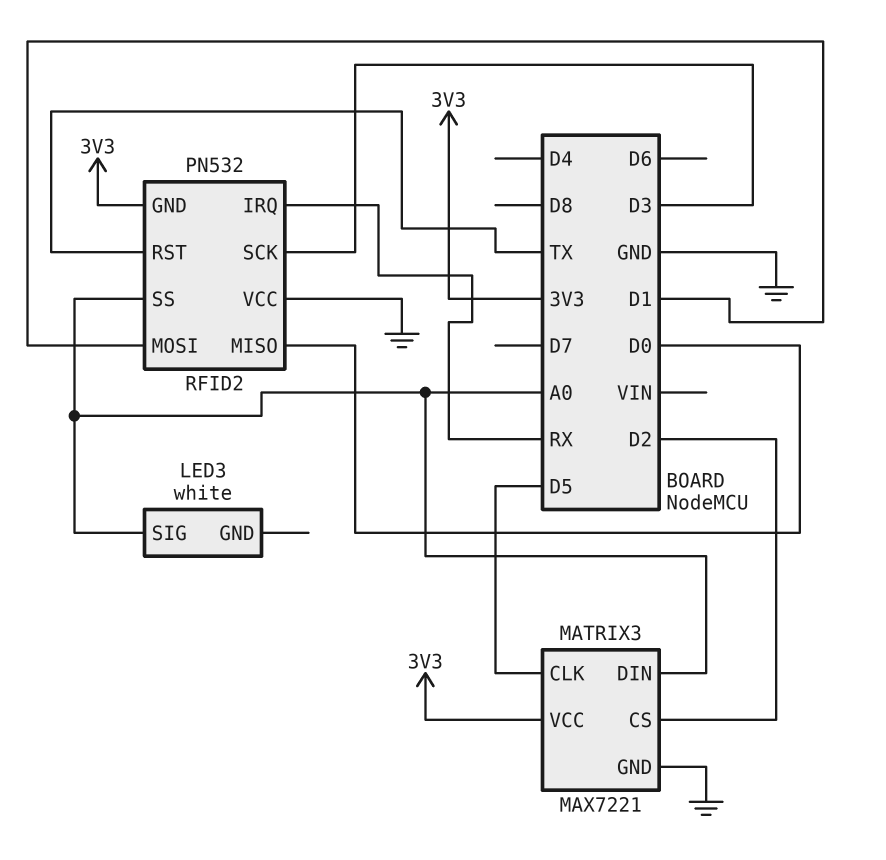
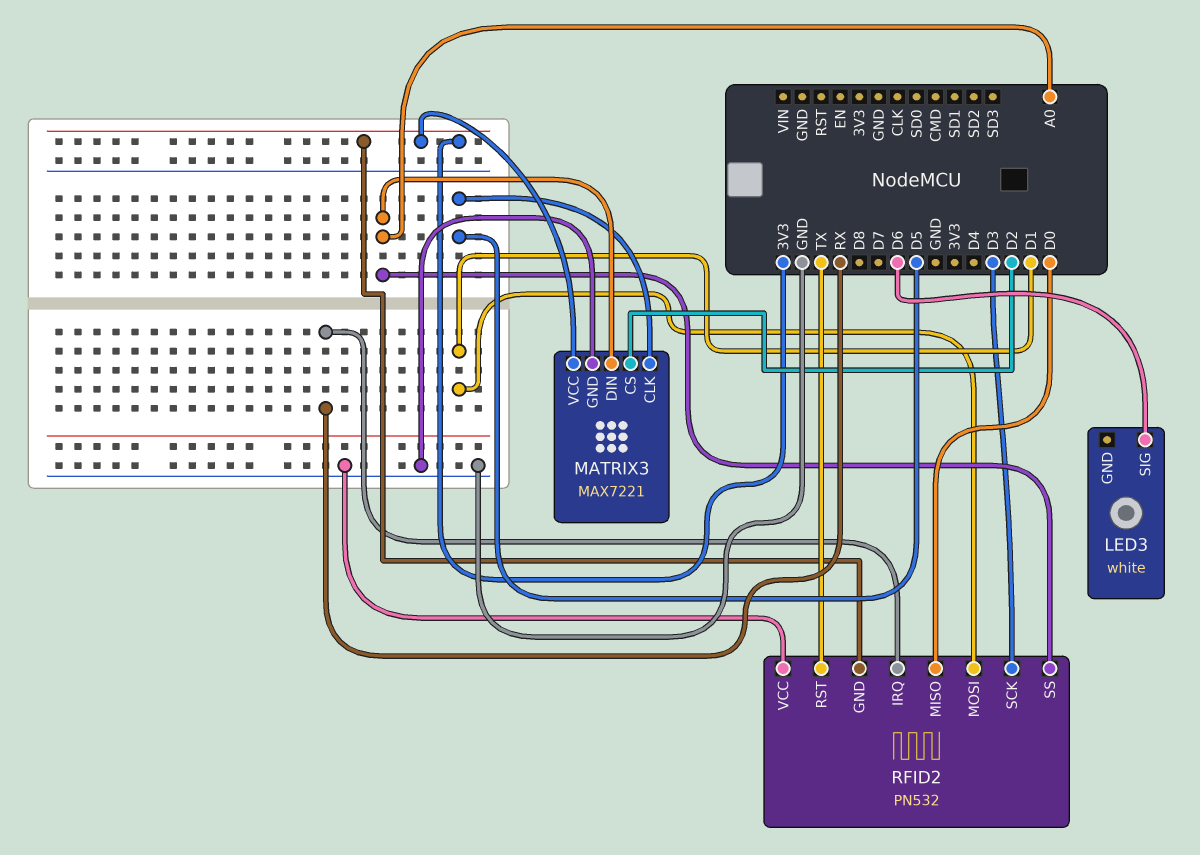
LED3 pin SIG: A0 -> D6

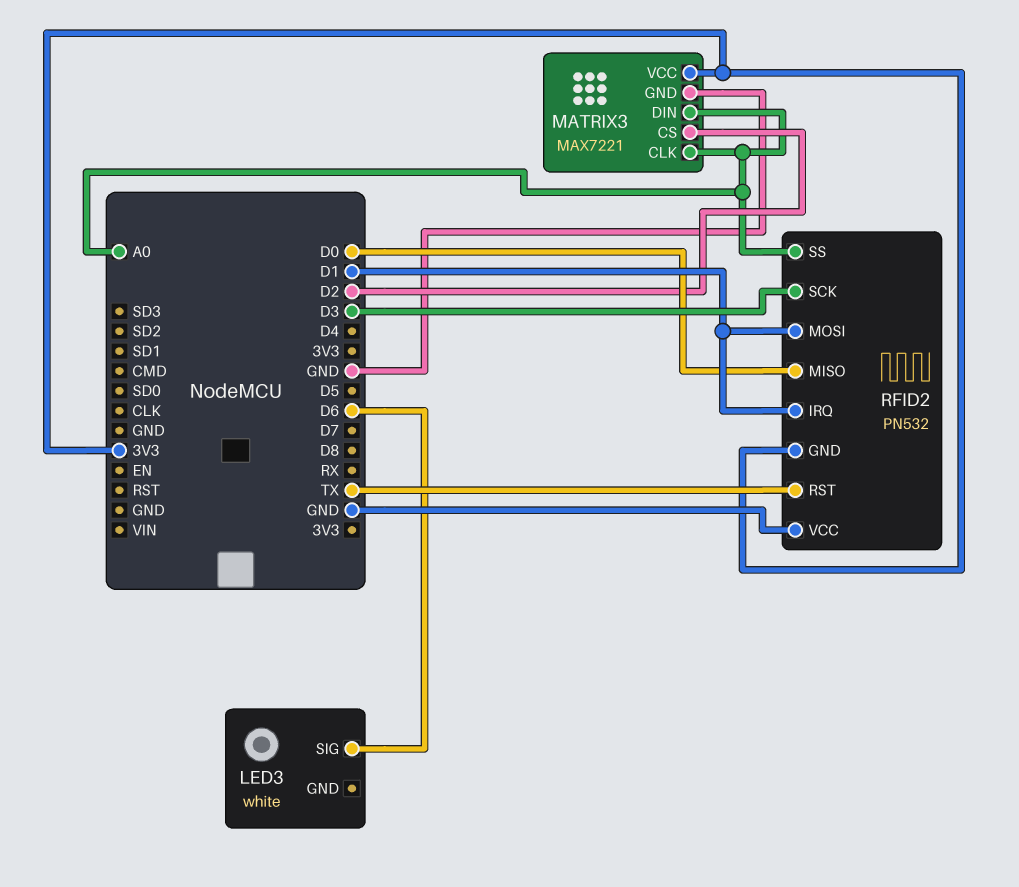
MATRIX3 pin CLK: D5 -> A0
RFID2 pin IRQ: RX -> D1

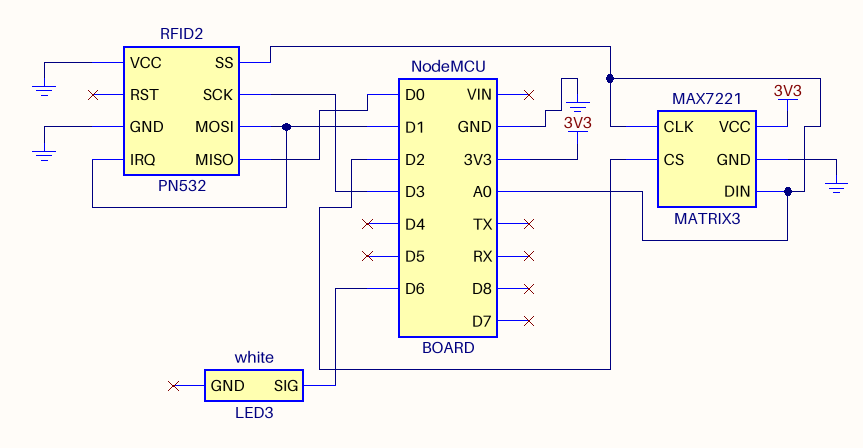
RFID2 pin GND: 3V3 -> GND
RFID2 pin RST: TX -> none

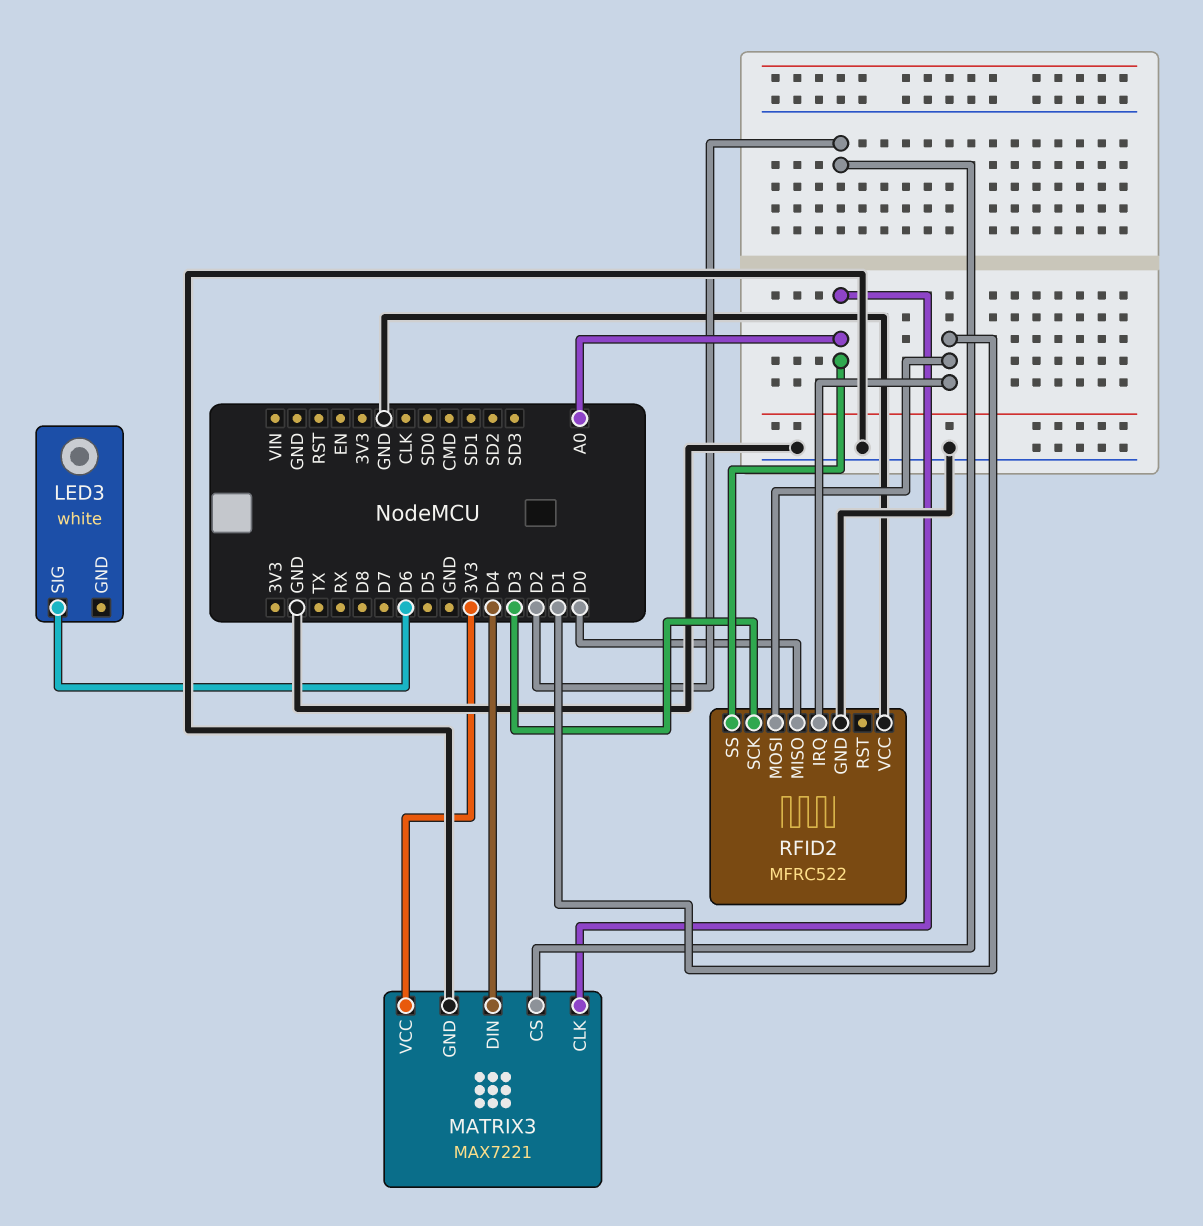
MATRIX3 pin DIN: A0 -> D4
RFID2: PN532 -> MFRC522

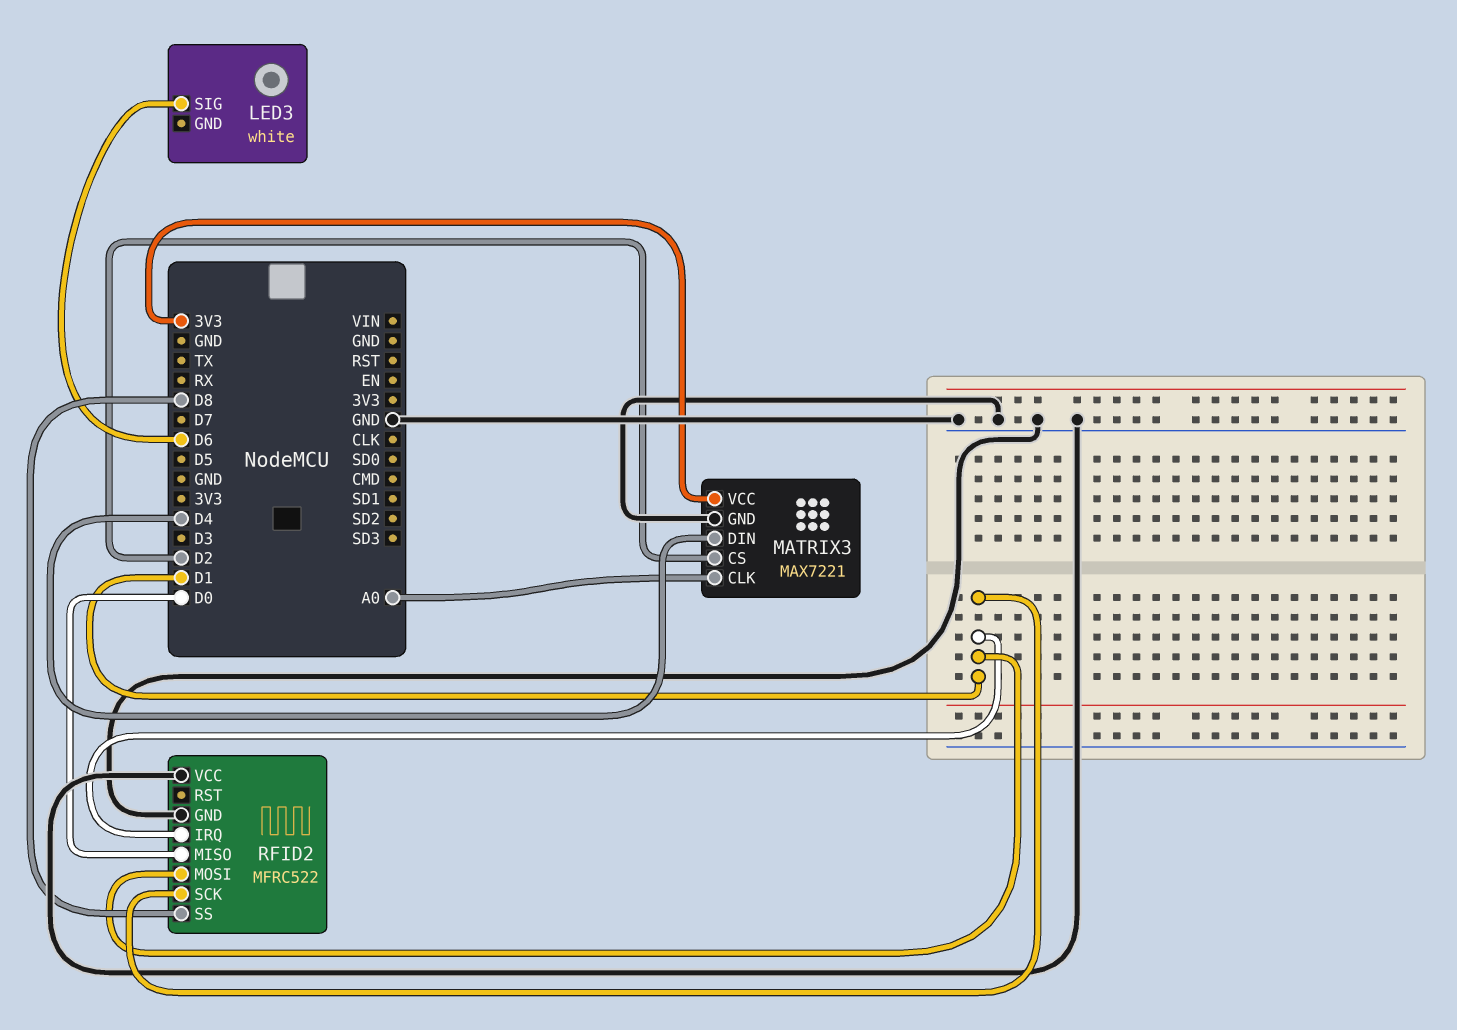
RFID2 pin SCK: D3 -> D1
RFID2 pin SS: A0 -> D8

